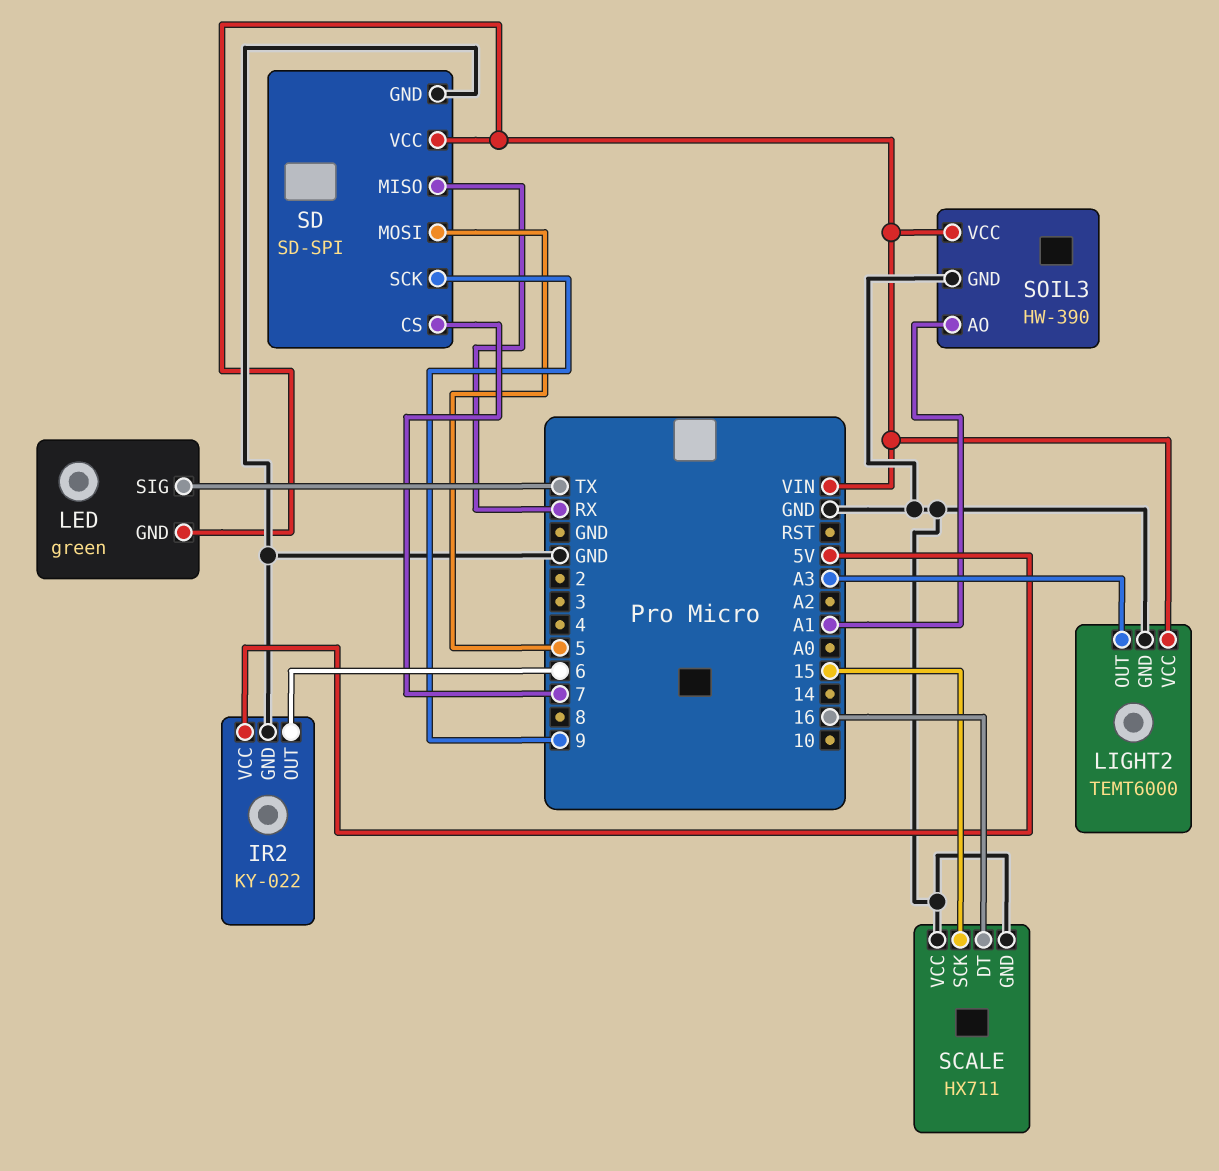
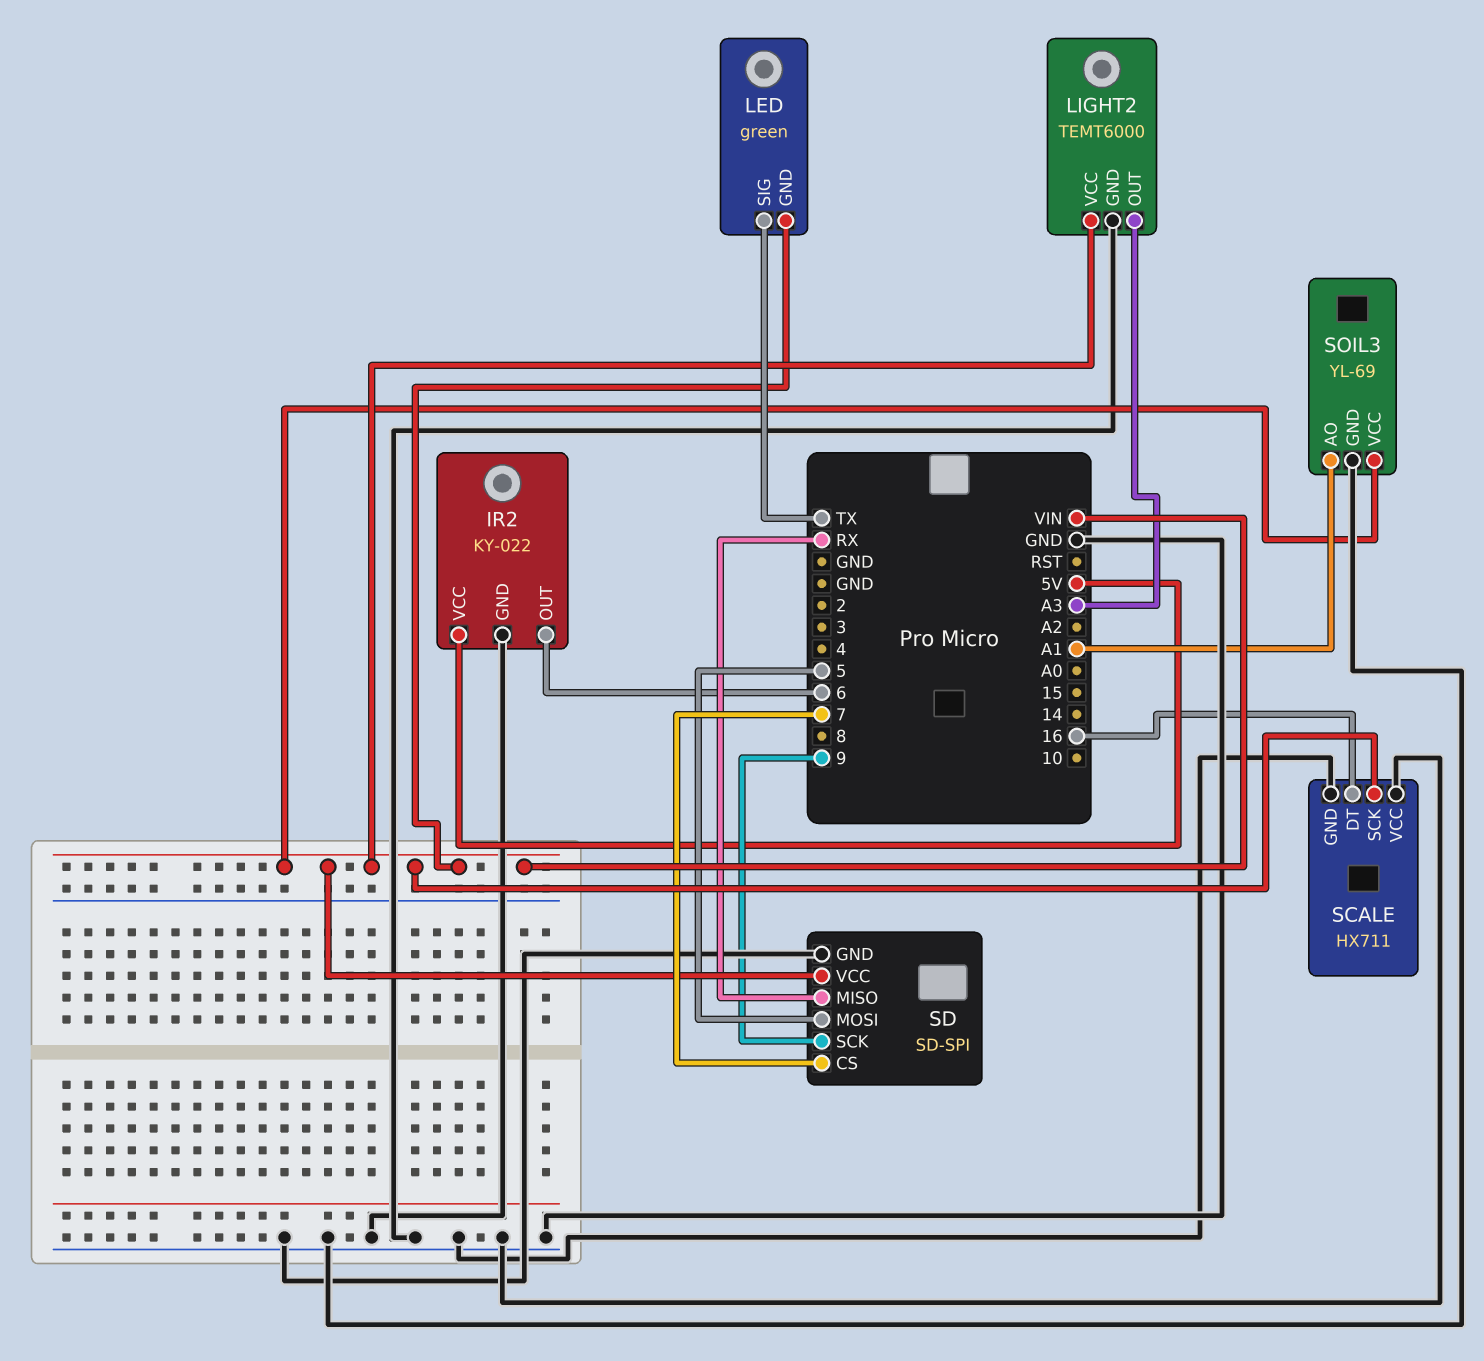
SCALE pin SCK: 15 -> VIN
SOIL3: HW-390 -> YL-69

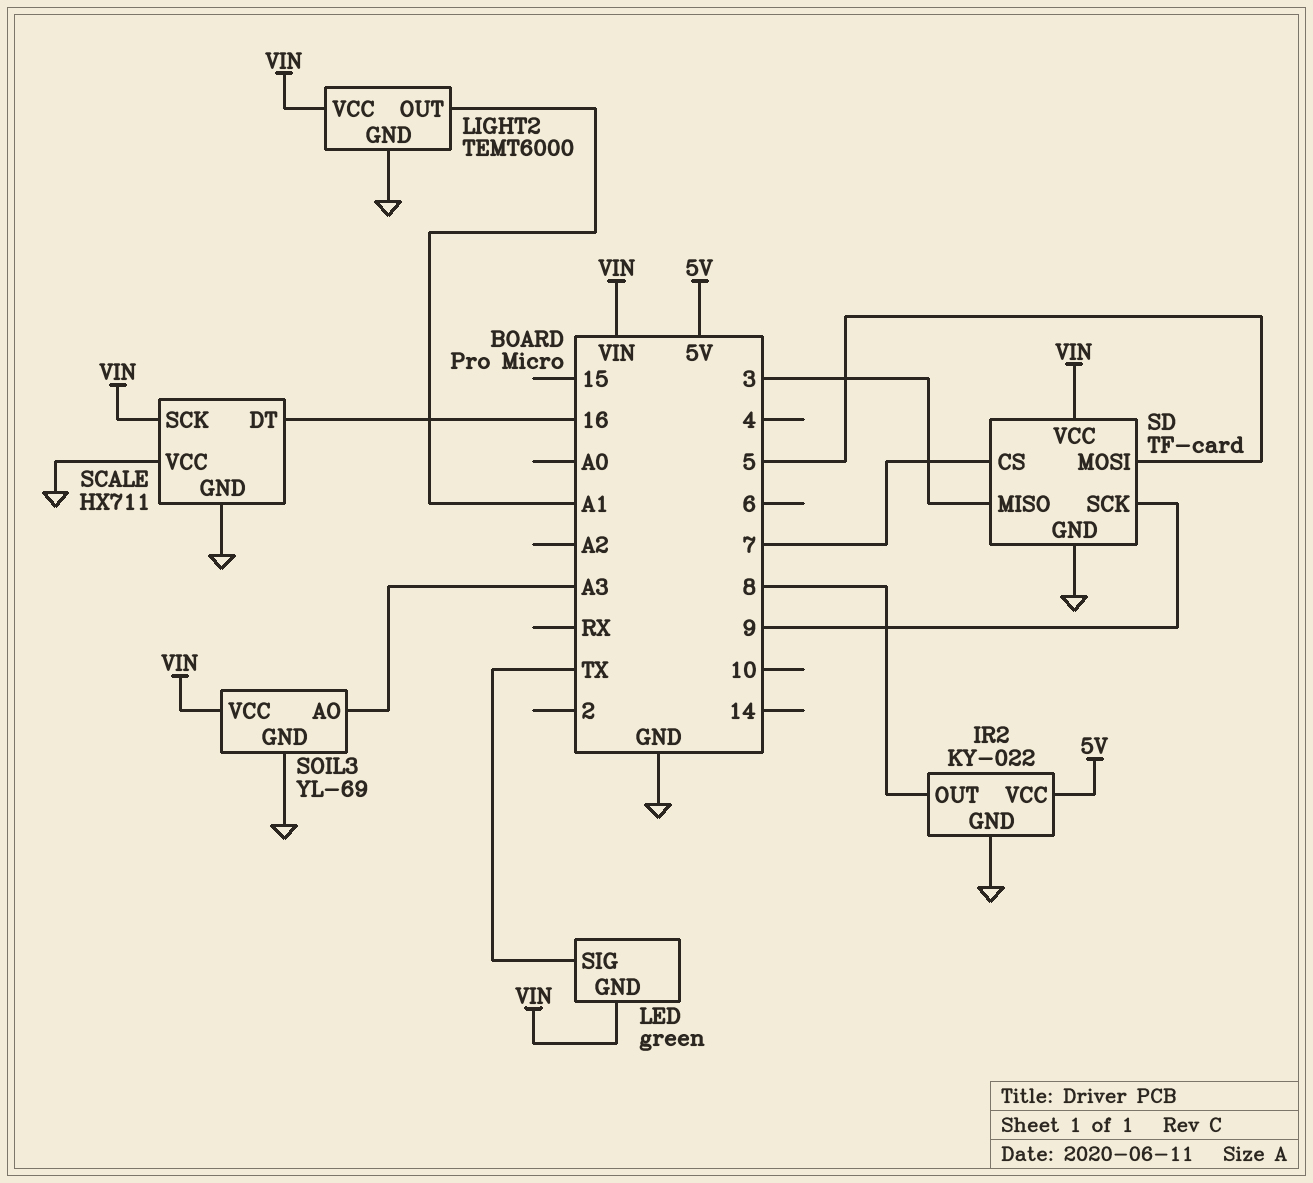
IR2 pin OUT: 6 -> 8
LIGHT2 pin OUT: A3 -> A1
SD: SD-SPI -> TF-card
SD pin MISO: RX -> 3
SOIL3 pin AO: A1 -> A3

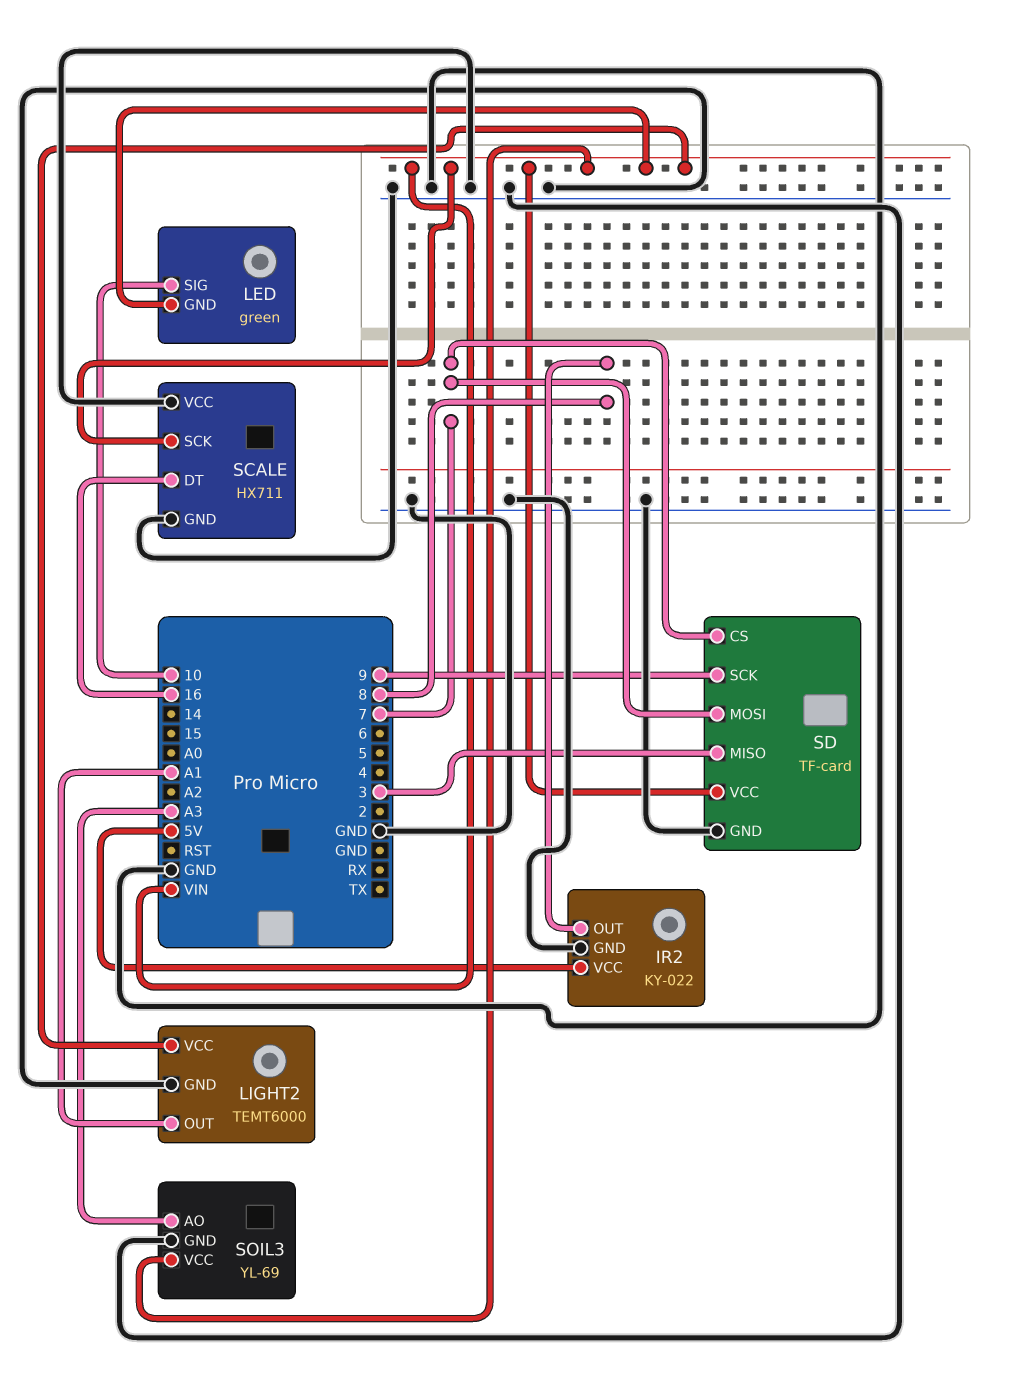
LED pin SIG: TX -> 10
SD pin MOSI: 5 -> 7

